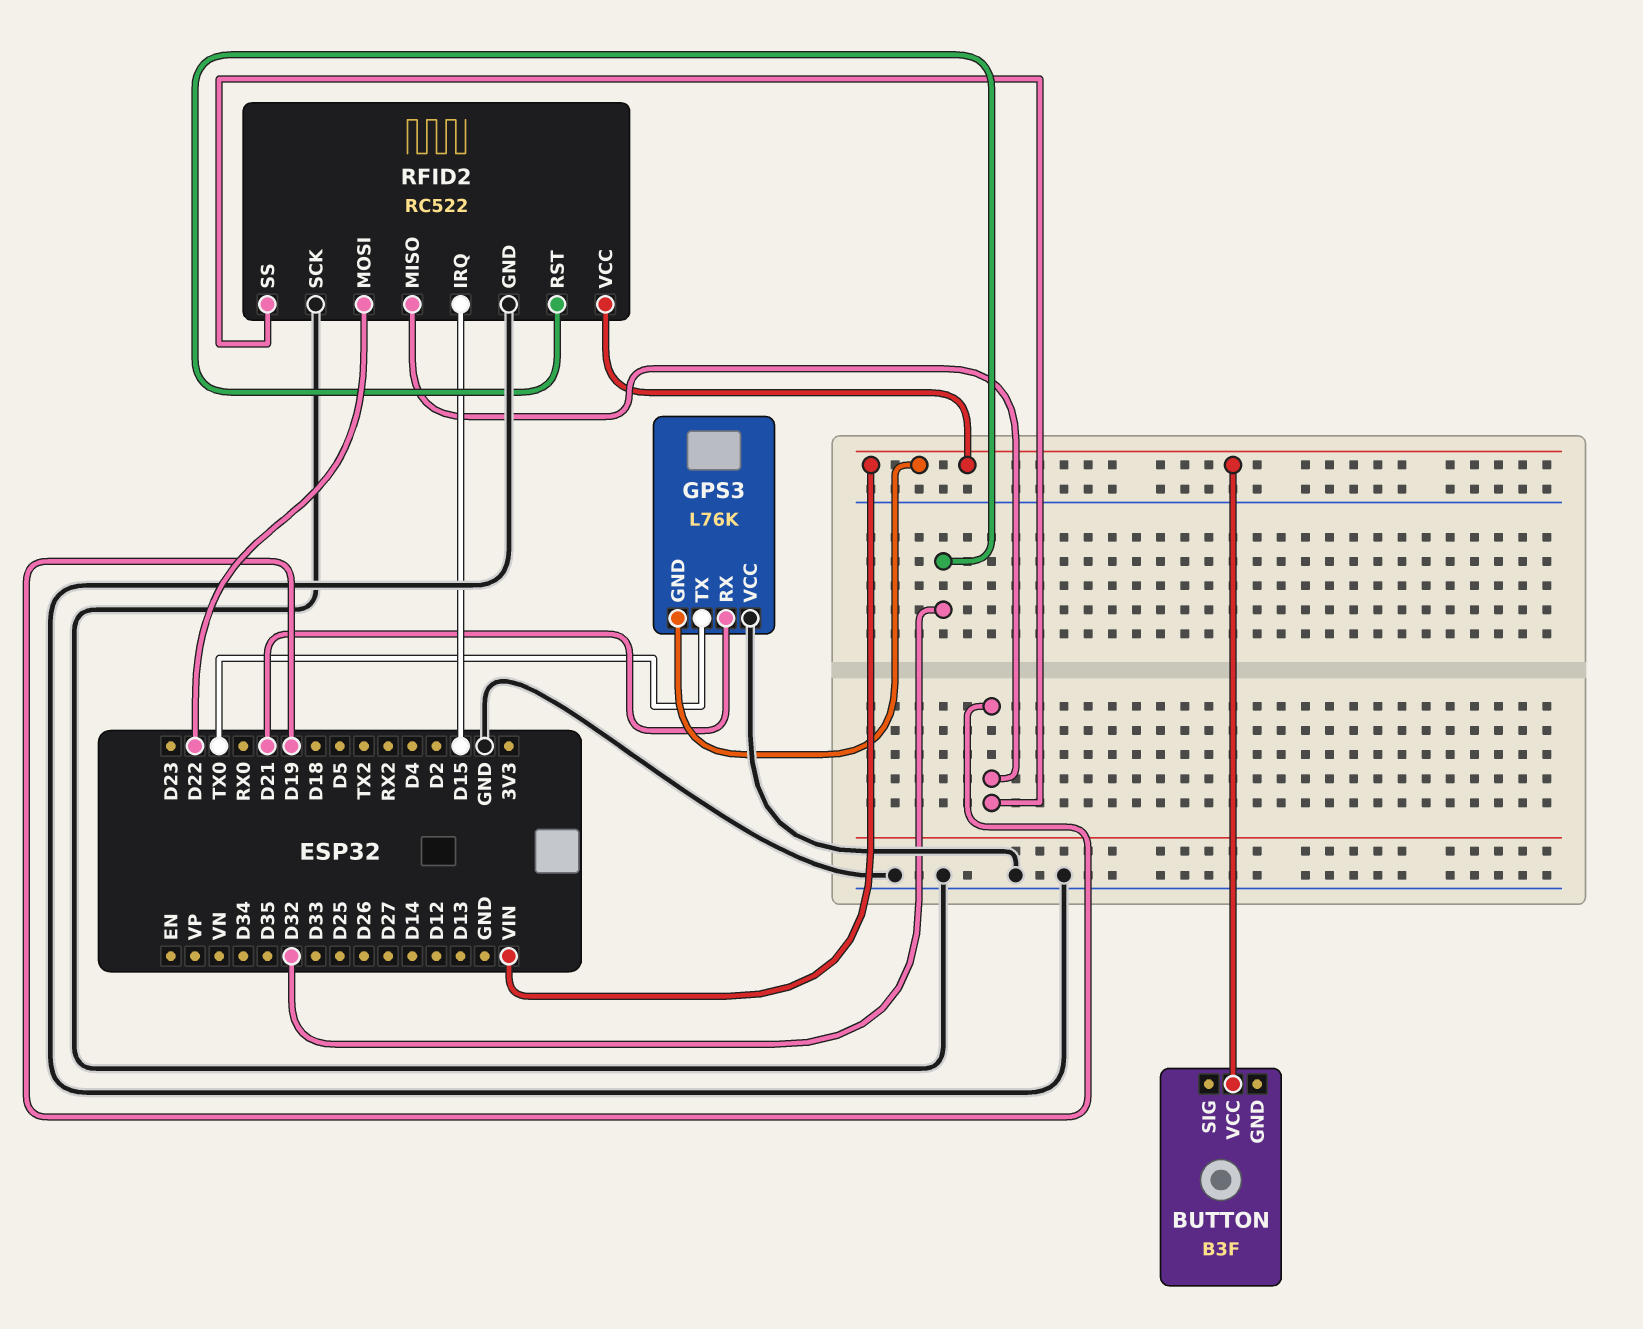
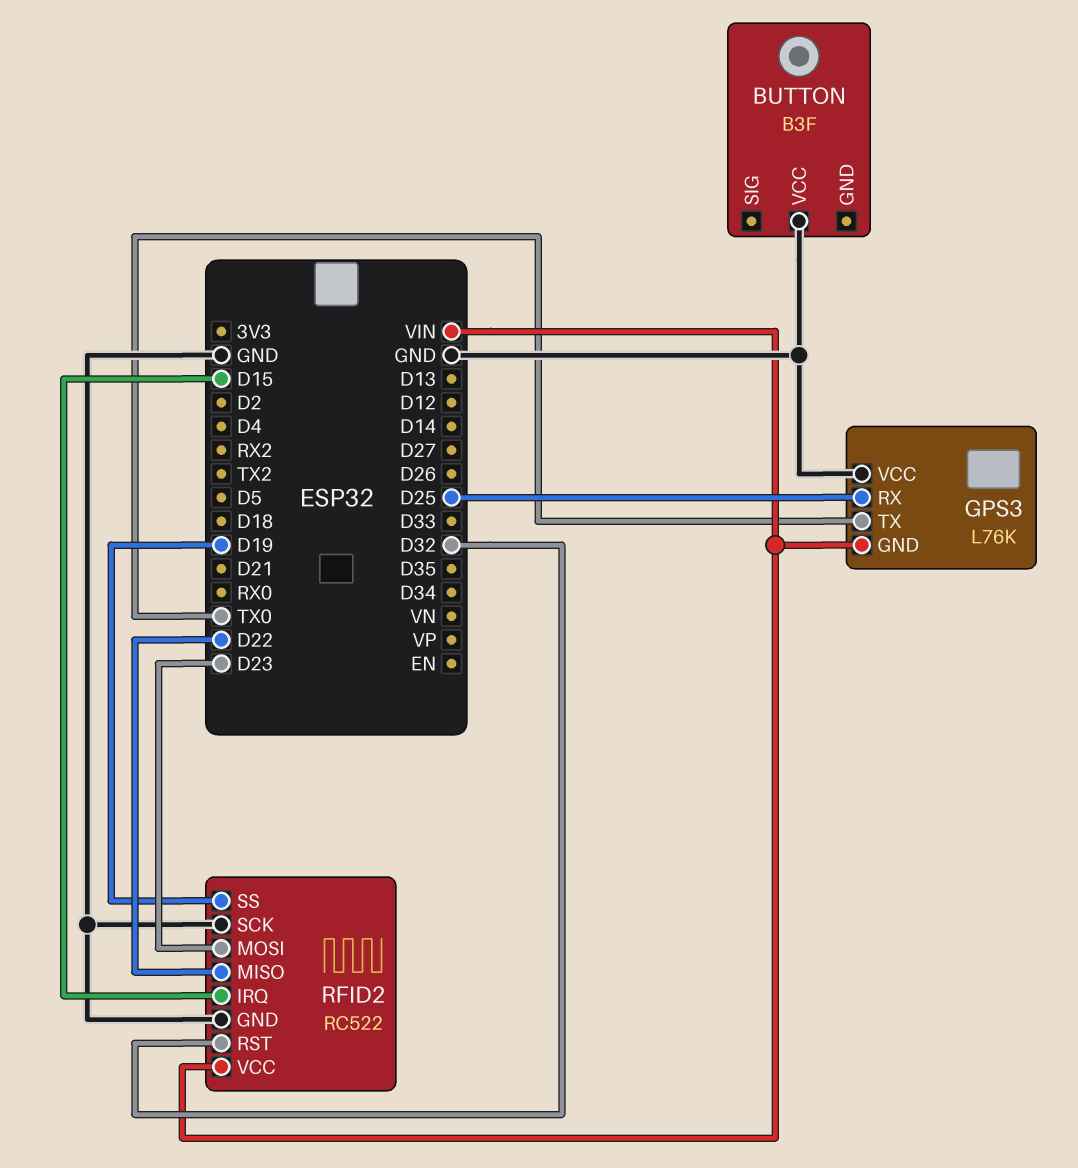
BUTTON pin VCC: VIN -> GND
GPS3 pin RX: D21 -> D25
RFID2 pin MISO: D19 -> D22
RFID2 pin MOSI: D22 -> D23

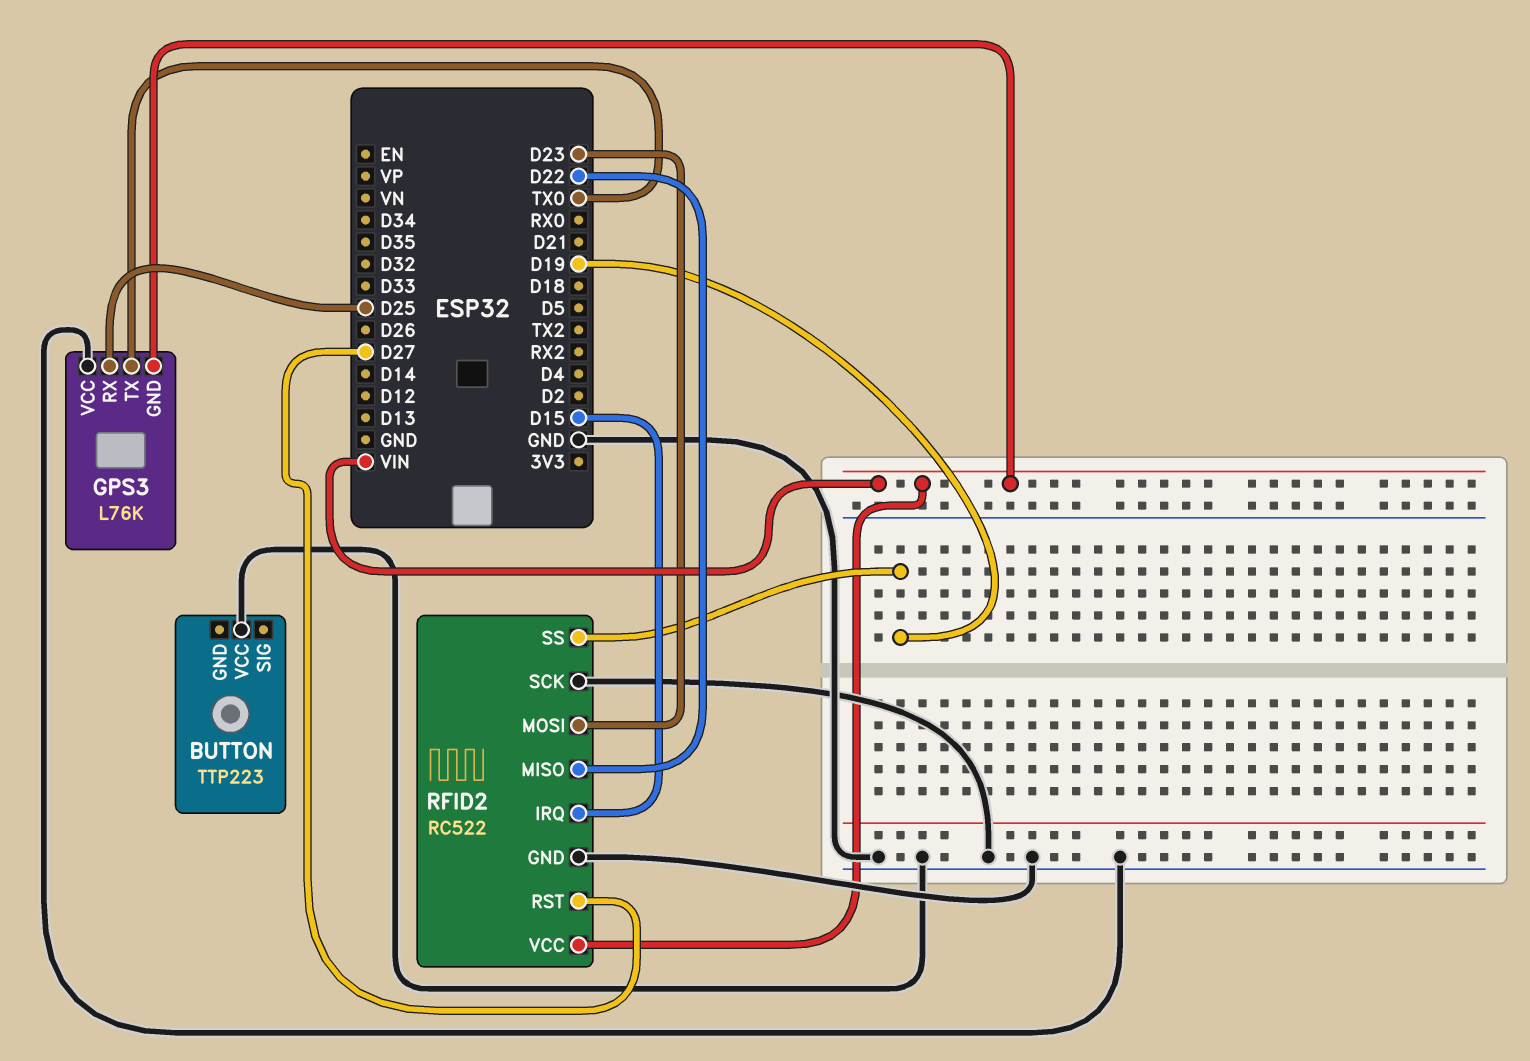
BUTTON: B3F -> TTP223
RFID2 pin RST: D32 -> D27

